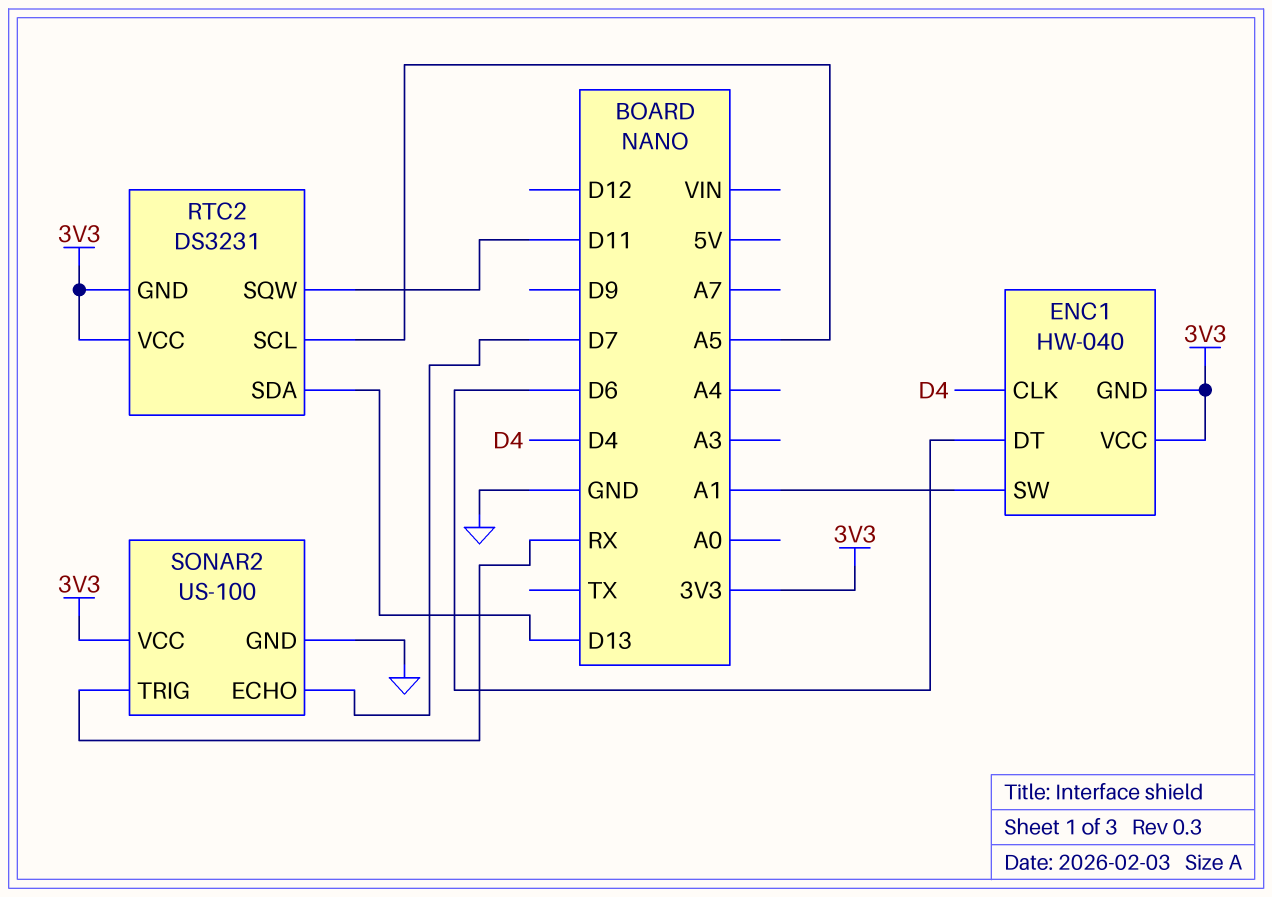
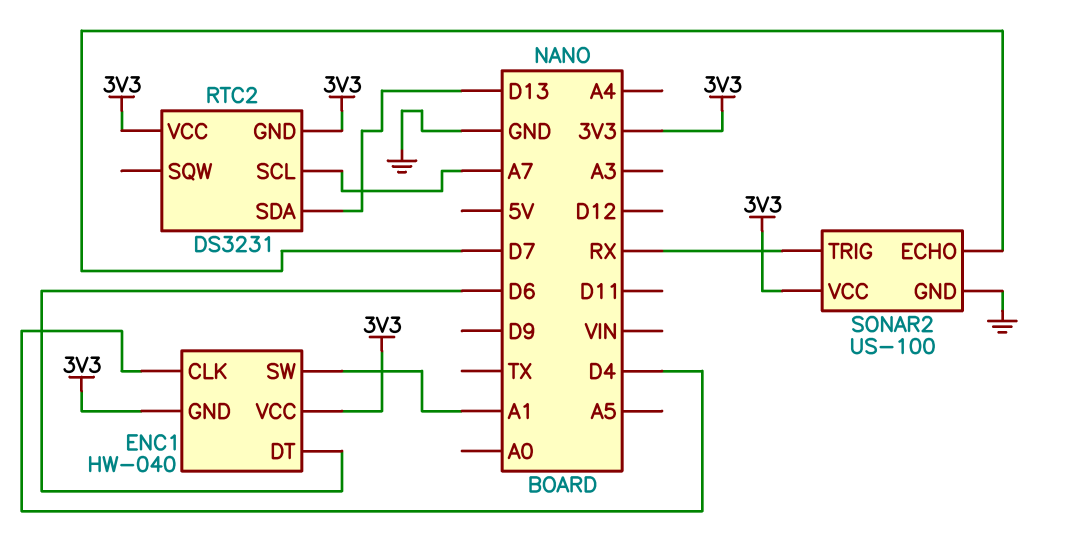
RTC2 pin SCL: A5 -> A7
RTC2 pin SQW: D11 -> none

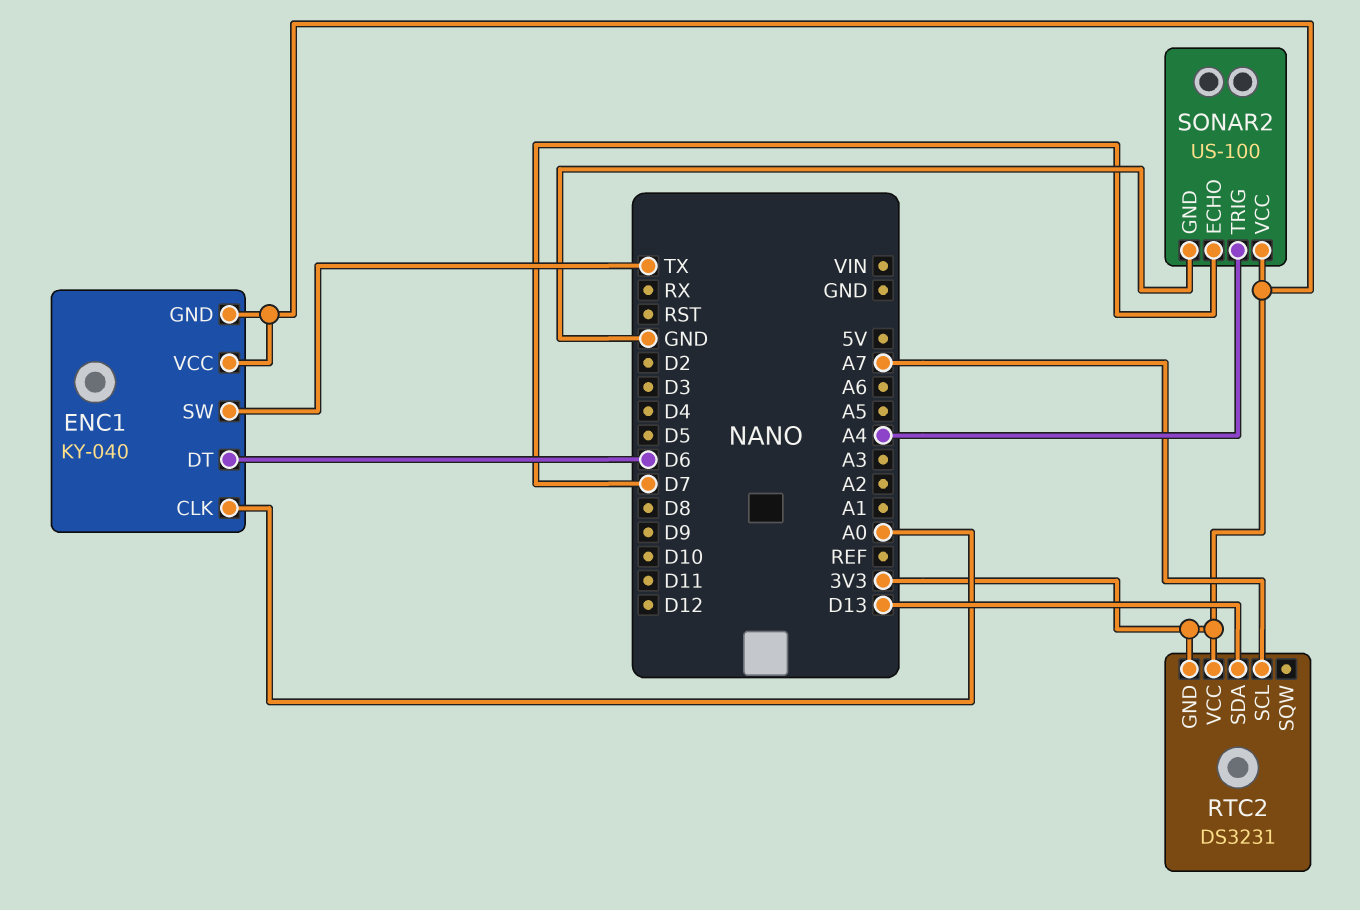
ENC1: HW-040 -> KY-040
ENC1 pin CLK: D4 -> A0
ENC1 pin SW: A1 -> TX
SONAR2 pin TRIG: RX -> A4

